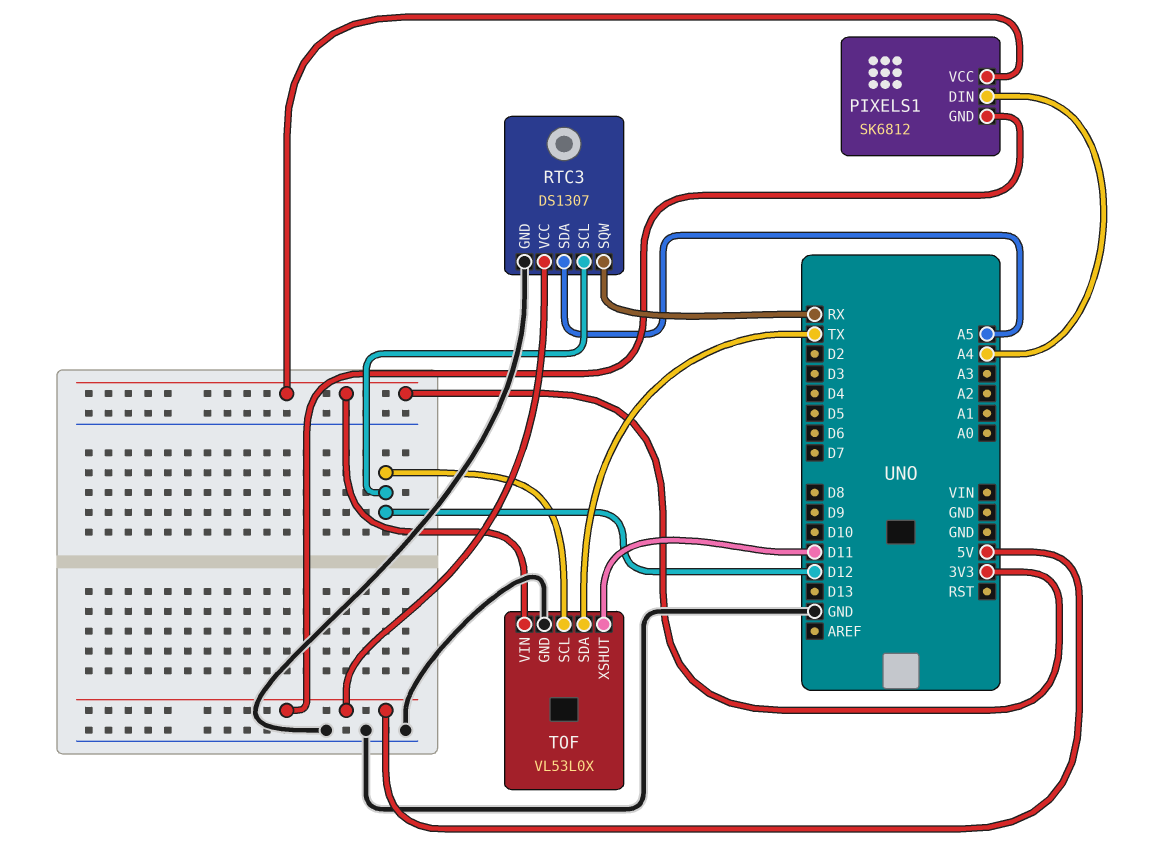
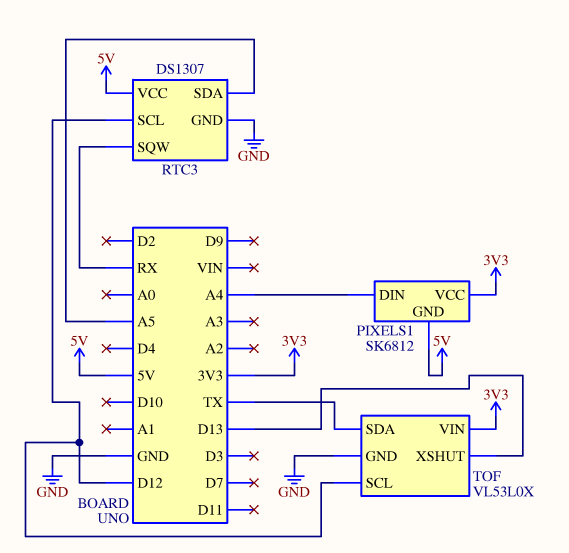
TOF pin XSHUT: D11 -> D13

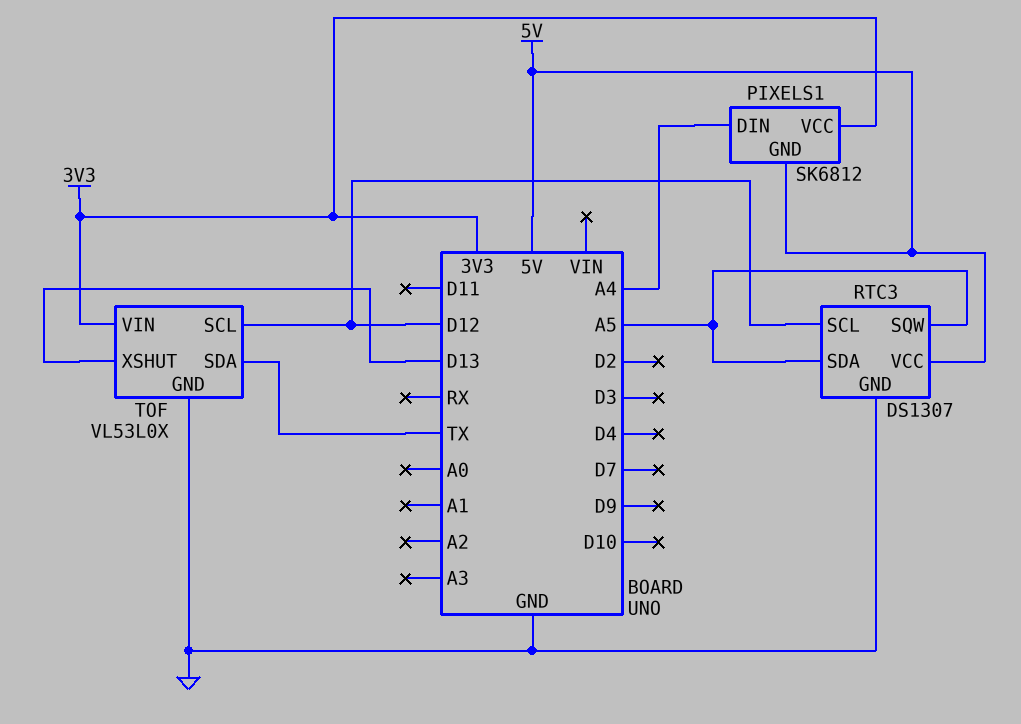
RTC3 pin SQW: RX -> A5

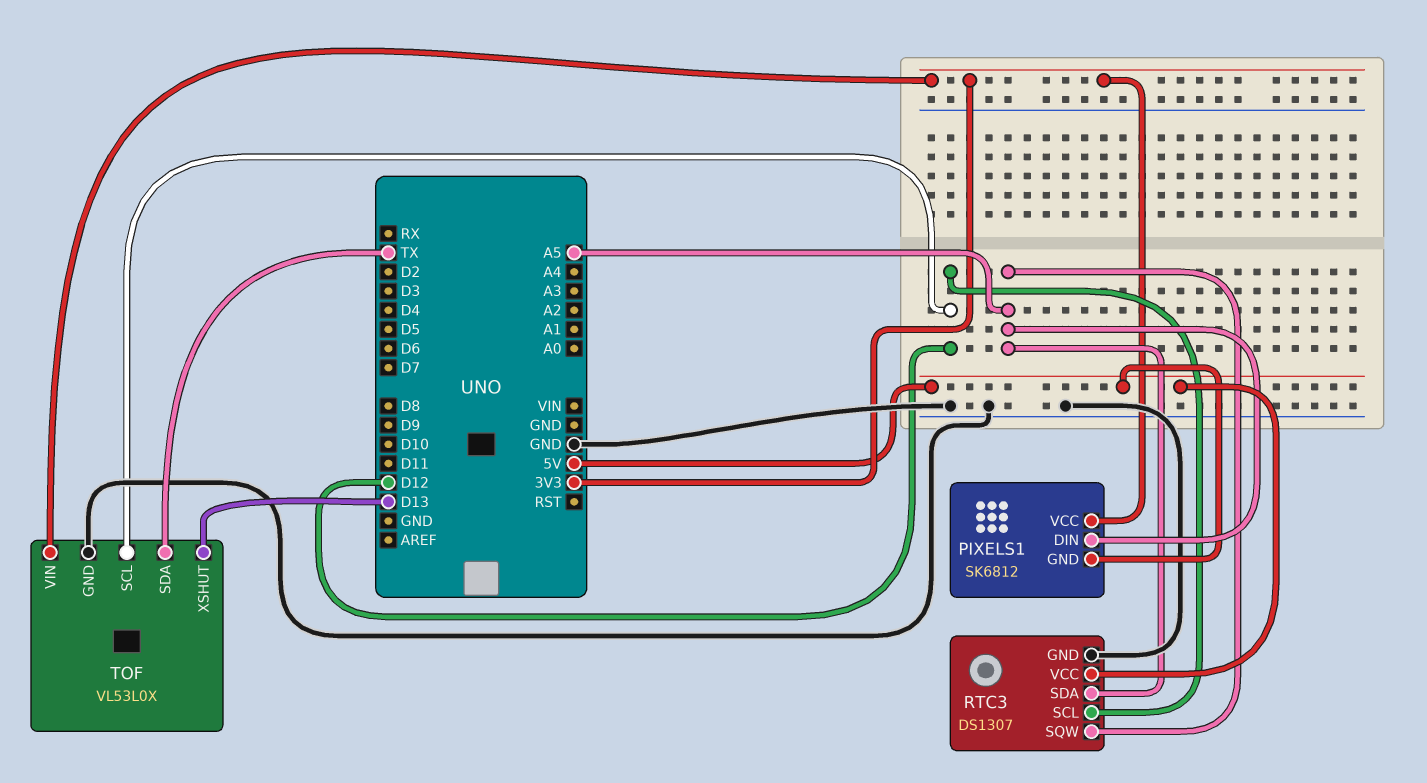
PIXELS1 pin DIN: A4 -> A5

